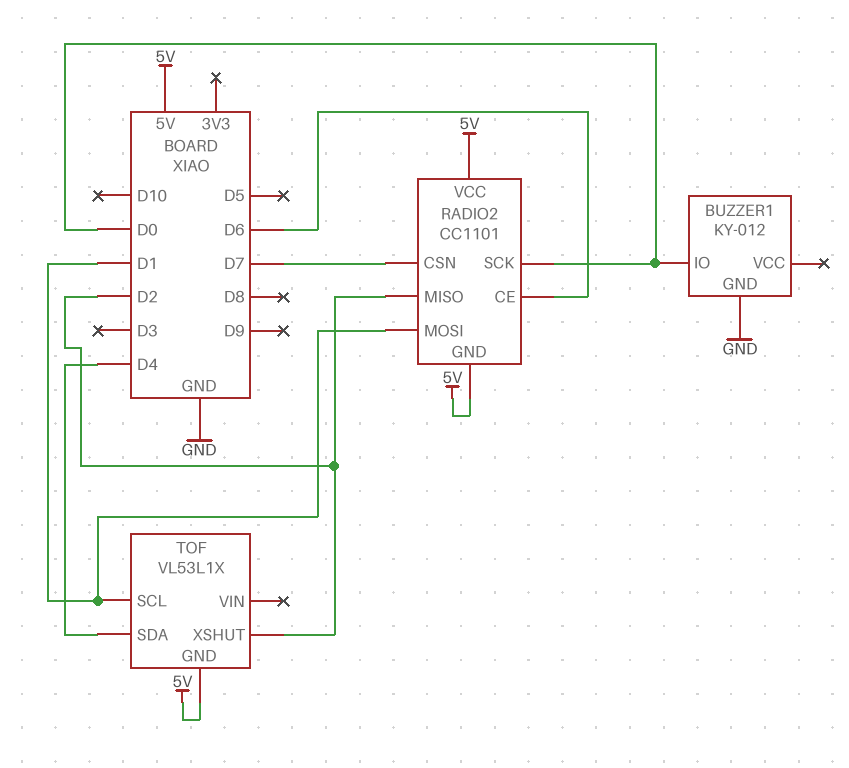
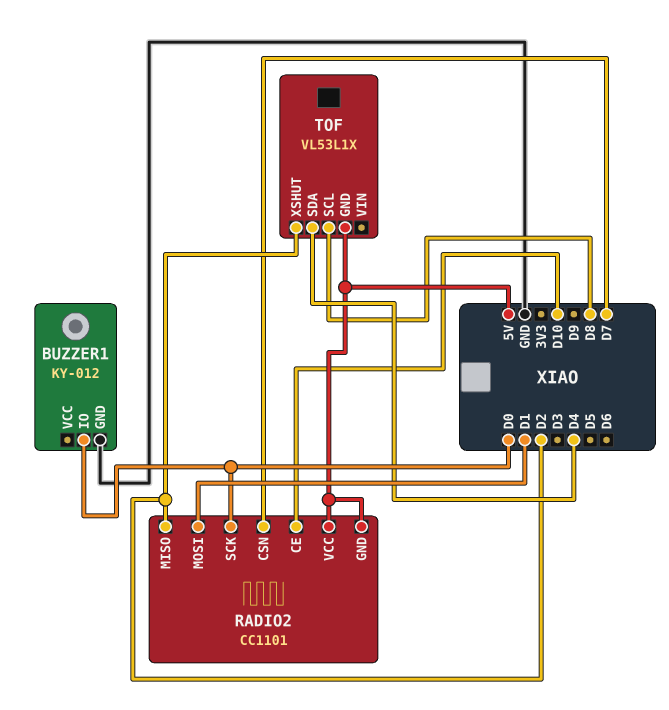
RADIO2 pin CE: D6 -> D10
TOF pin SCL: D1 -> D8

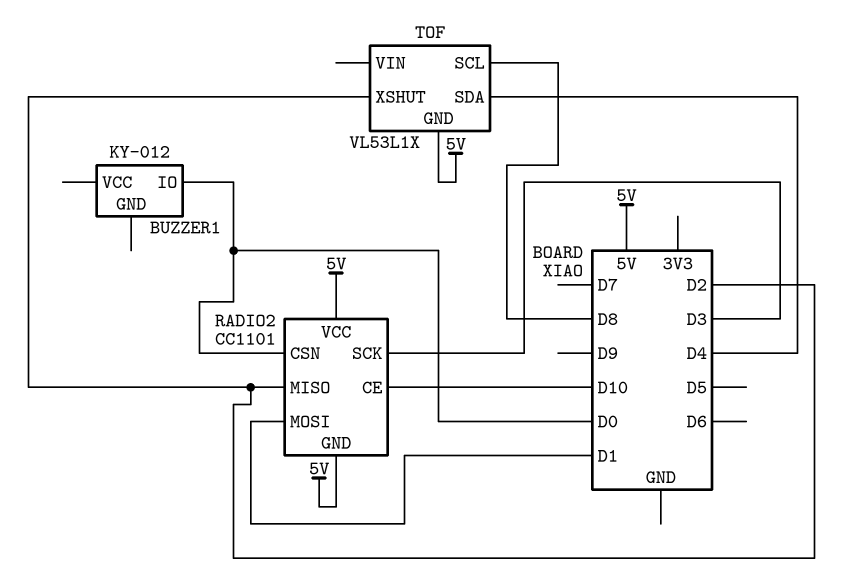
BUZZER1 pin GND: GND -> none
RADIO2 pin CSN: D7 -> D0
RADIO2 pin SCK: D0 -> D3

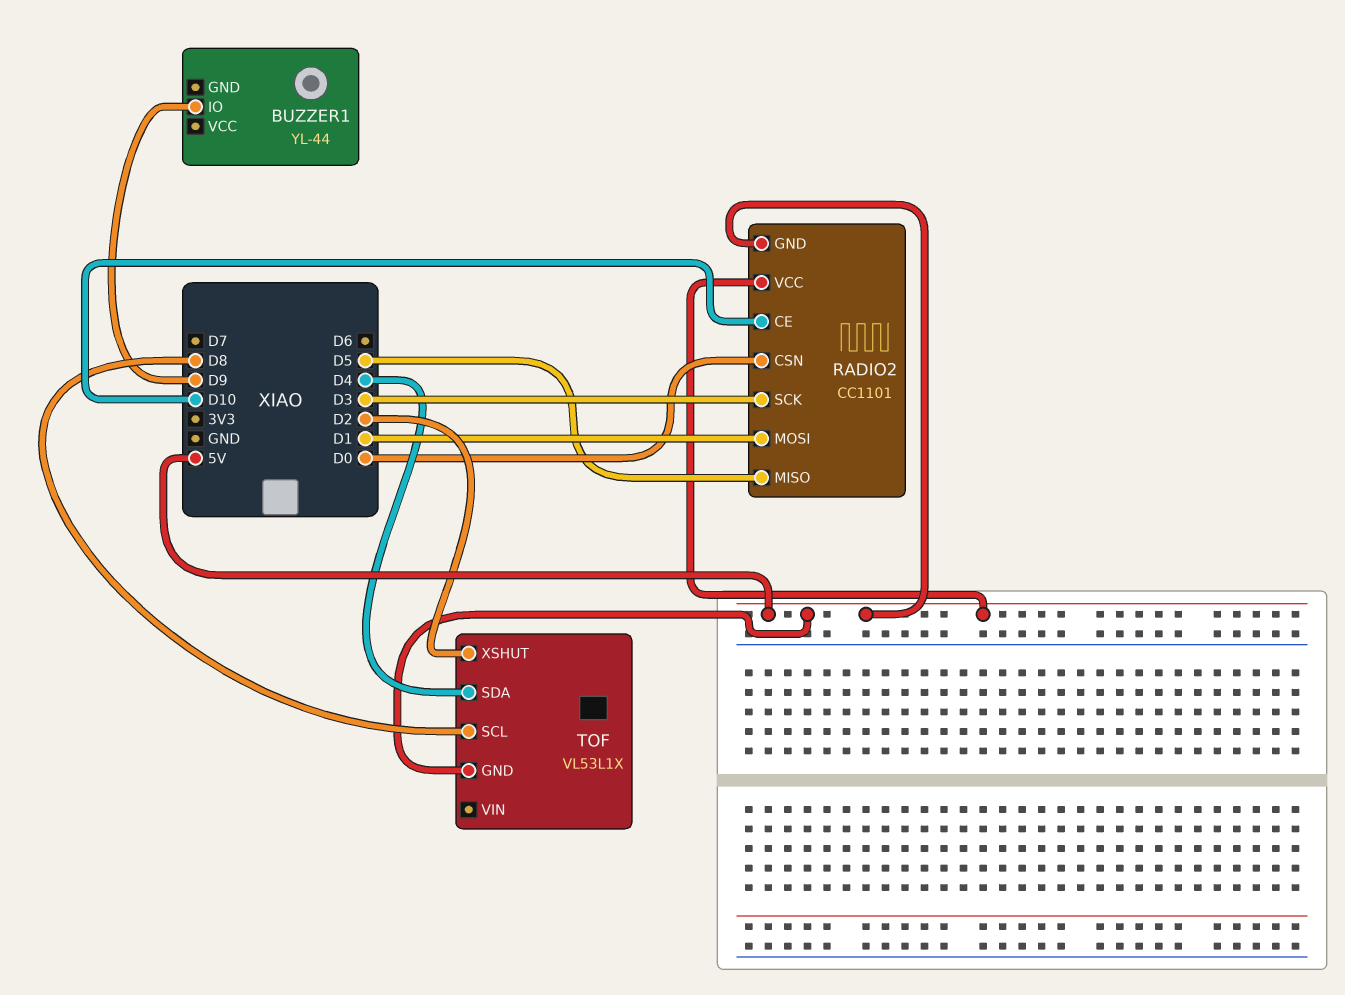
BUZZER1: KY-012 -> YL-44
BUZZER1 pin IO: D0 -> D9
RADIO2 pin MISO: D2 -> D5

